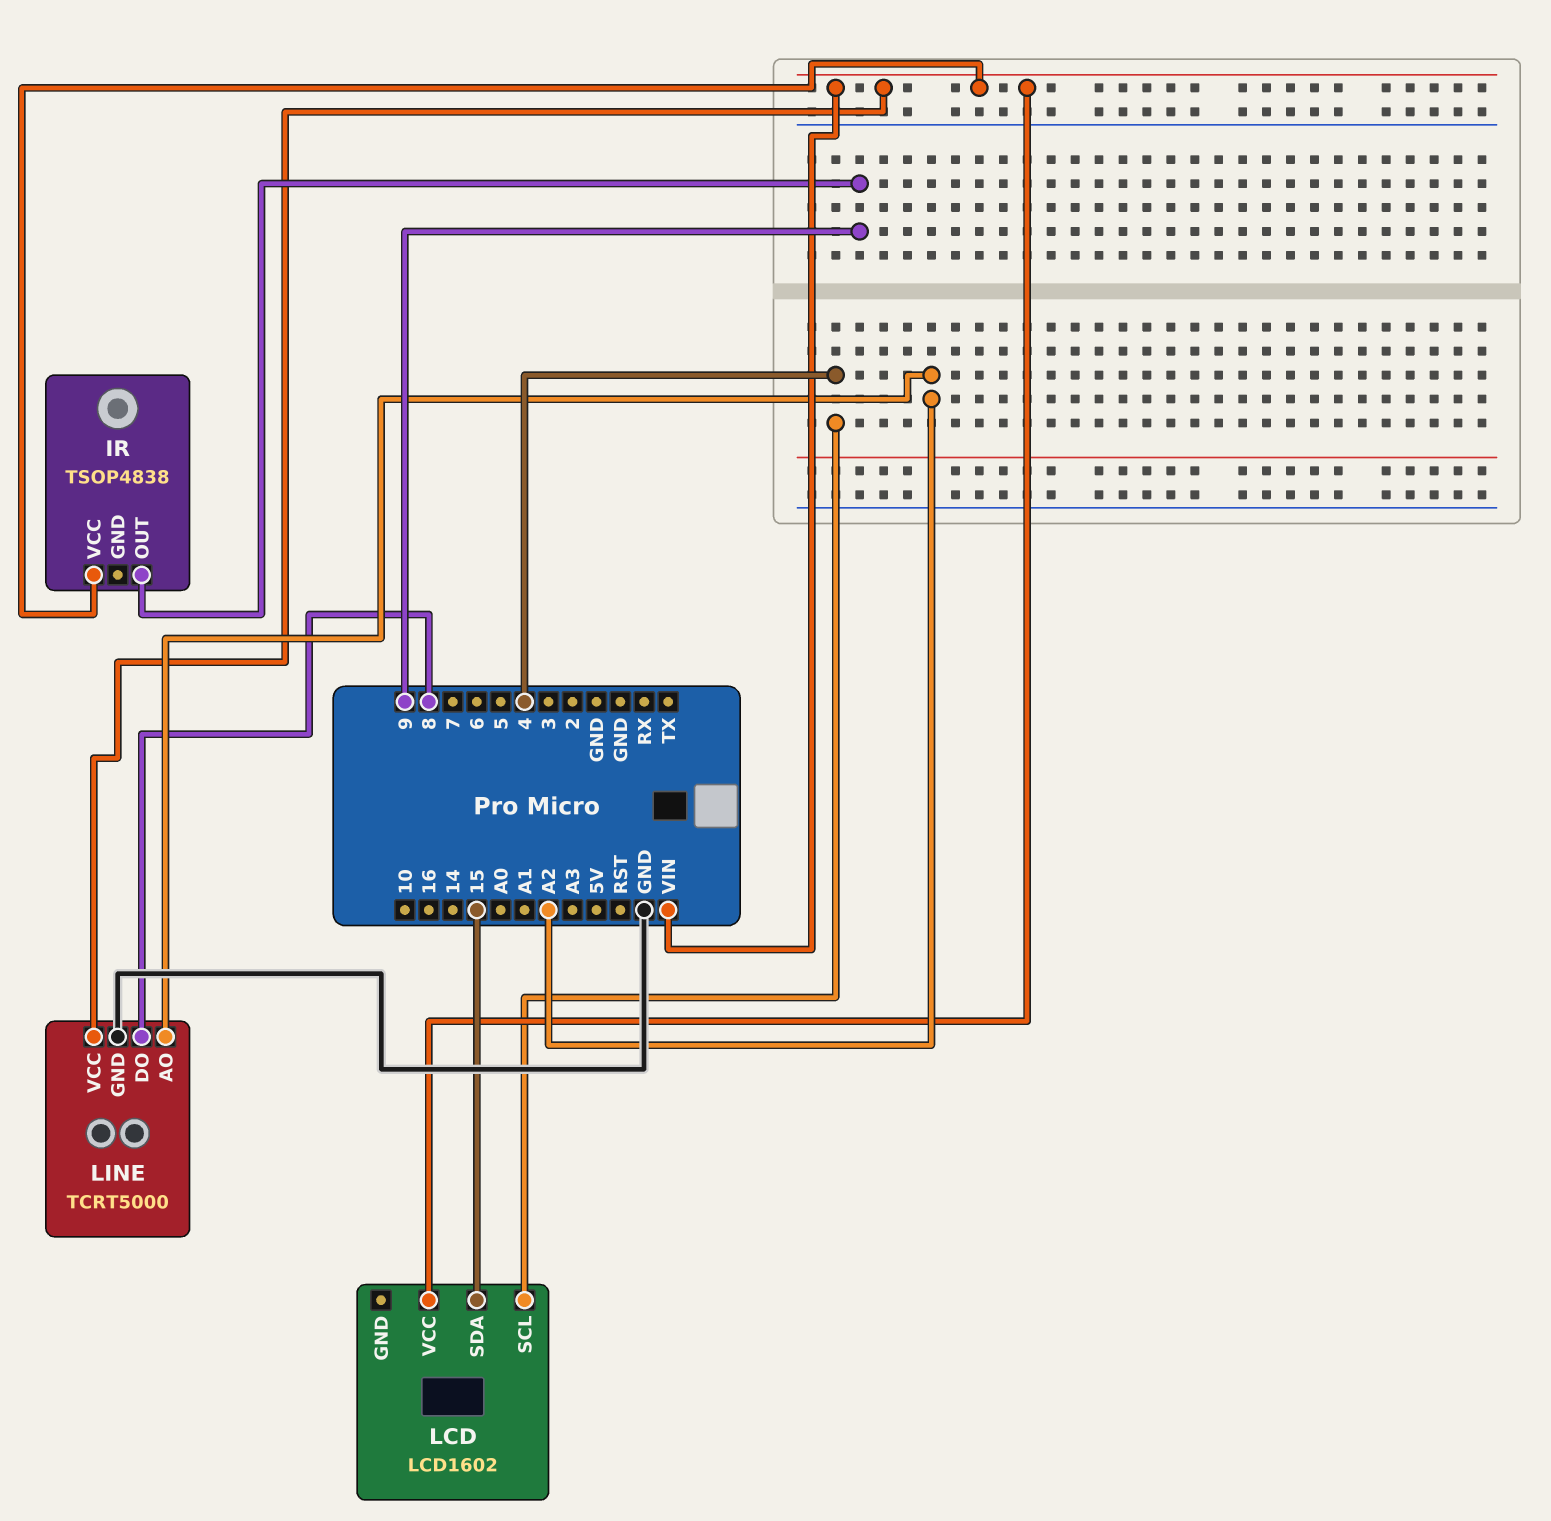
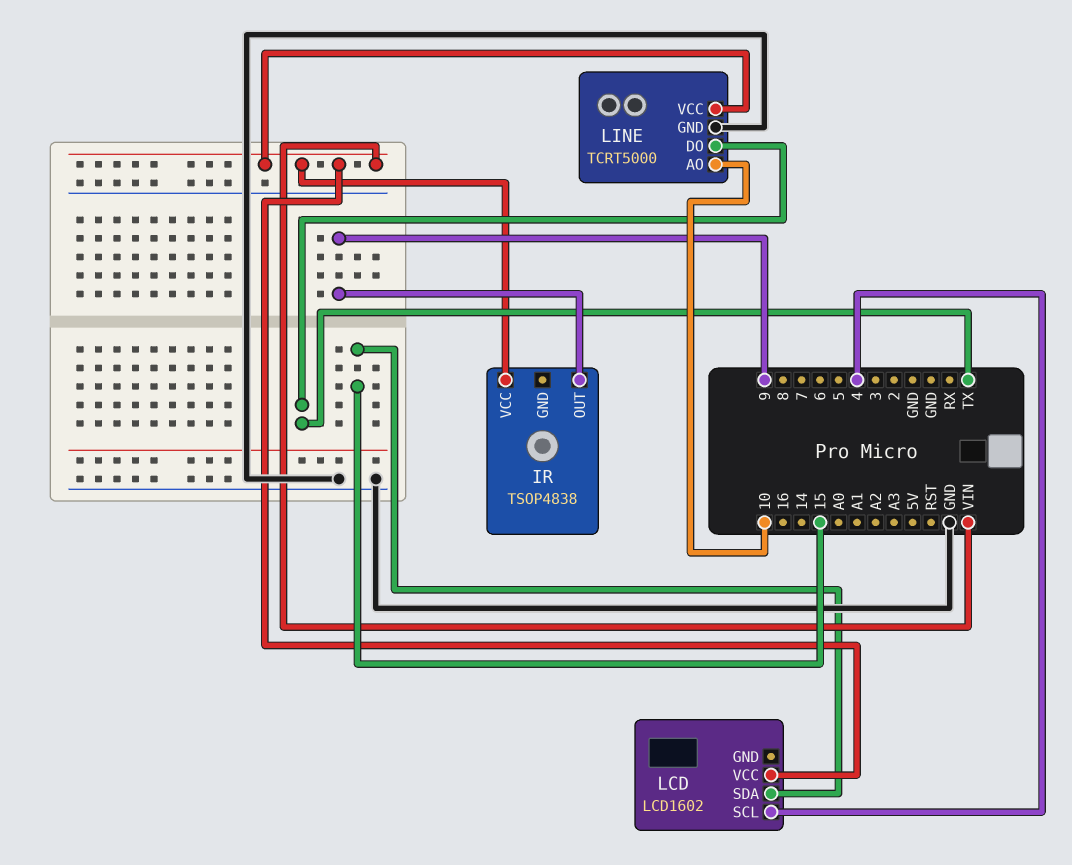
LINE pin AO: A2 -> 10
LINE pin DO: 8 -> TX

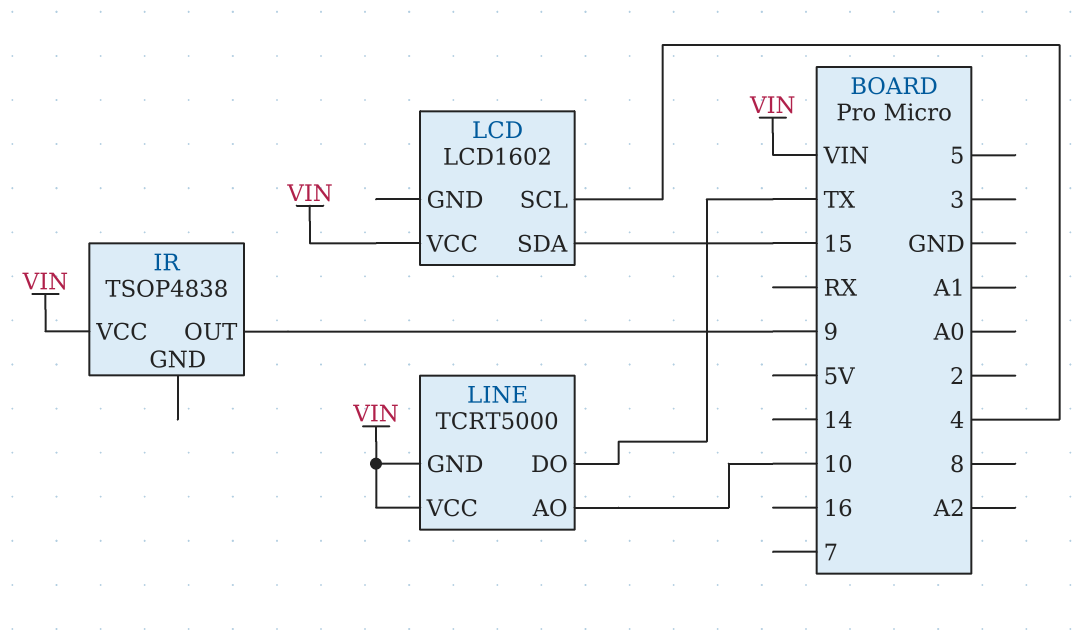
LINE pin GND: GND -> VIN

